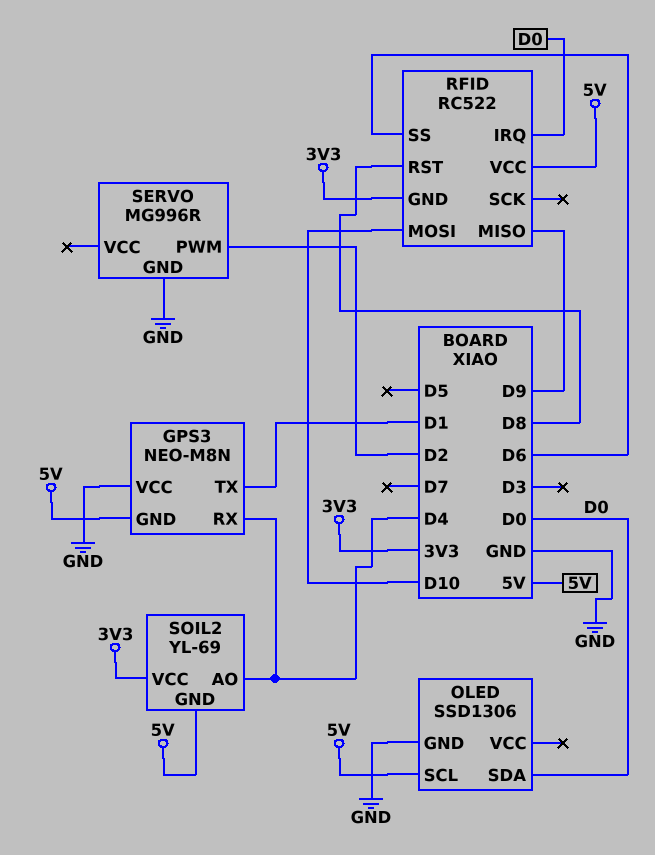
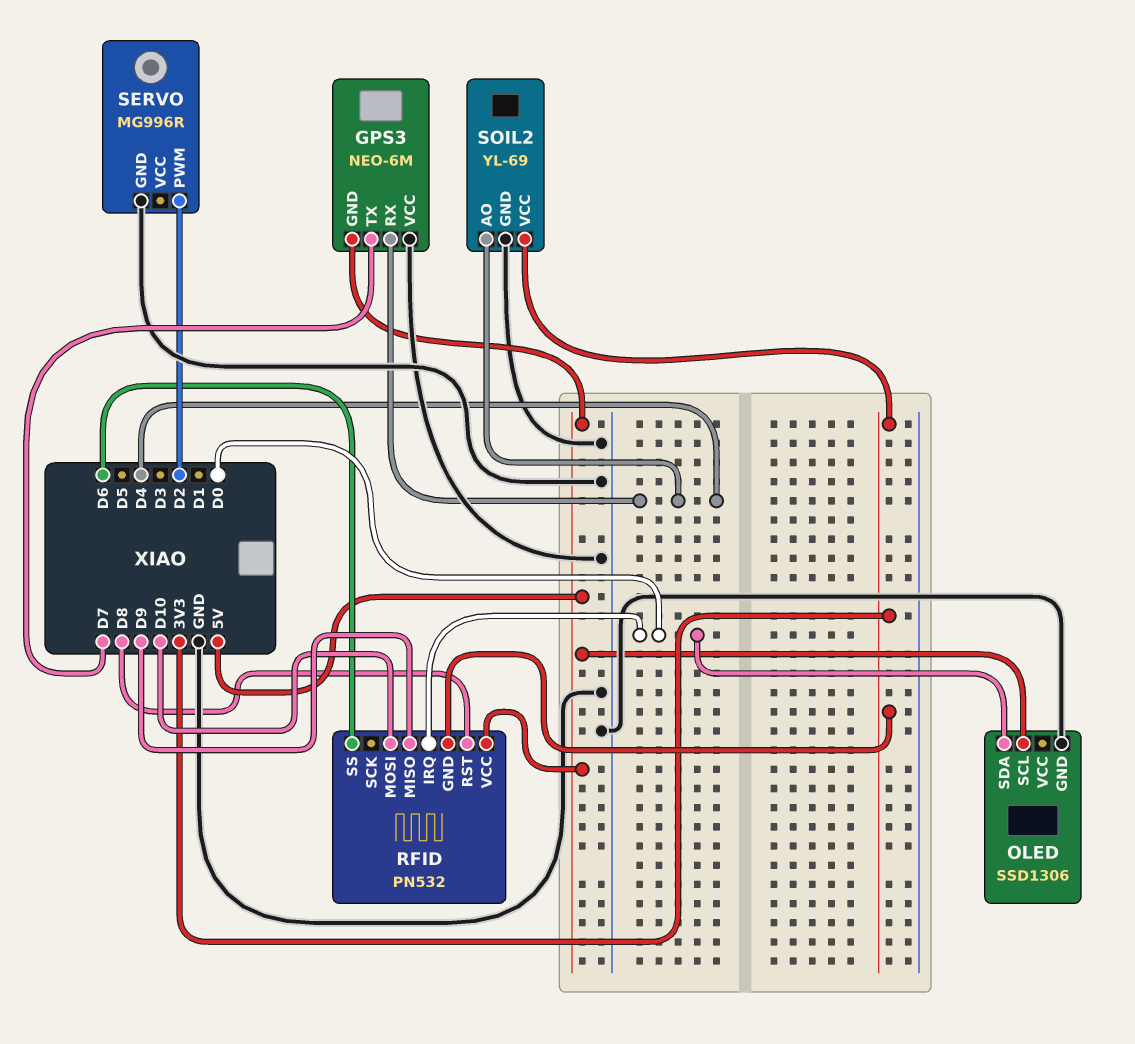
GPS3: NEO-M8N -> NEO-6M
GPS3 pin TX: D1 -> D7
RFID: RC522 -> PN532
SOIL2 pin GND: 5V -> GND

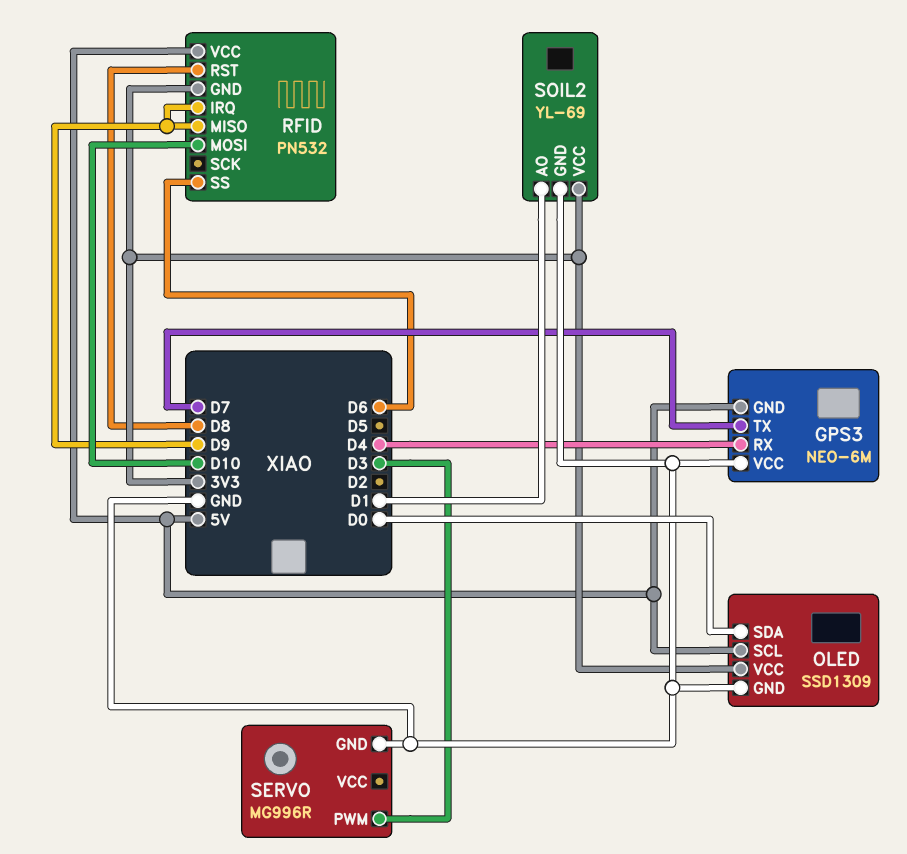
OLED: SSD1306 -> SSD1309
OLED pin VCC: none -> 3V3
RFID pin IRQ: D0 -> D9
SERVO pin PWM: D2 -> D3
SOIL2 pin AO: D4 -> D1

